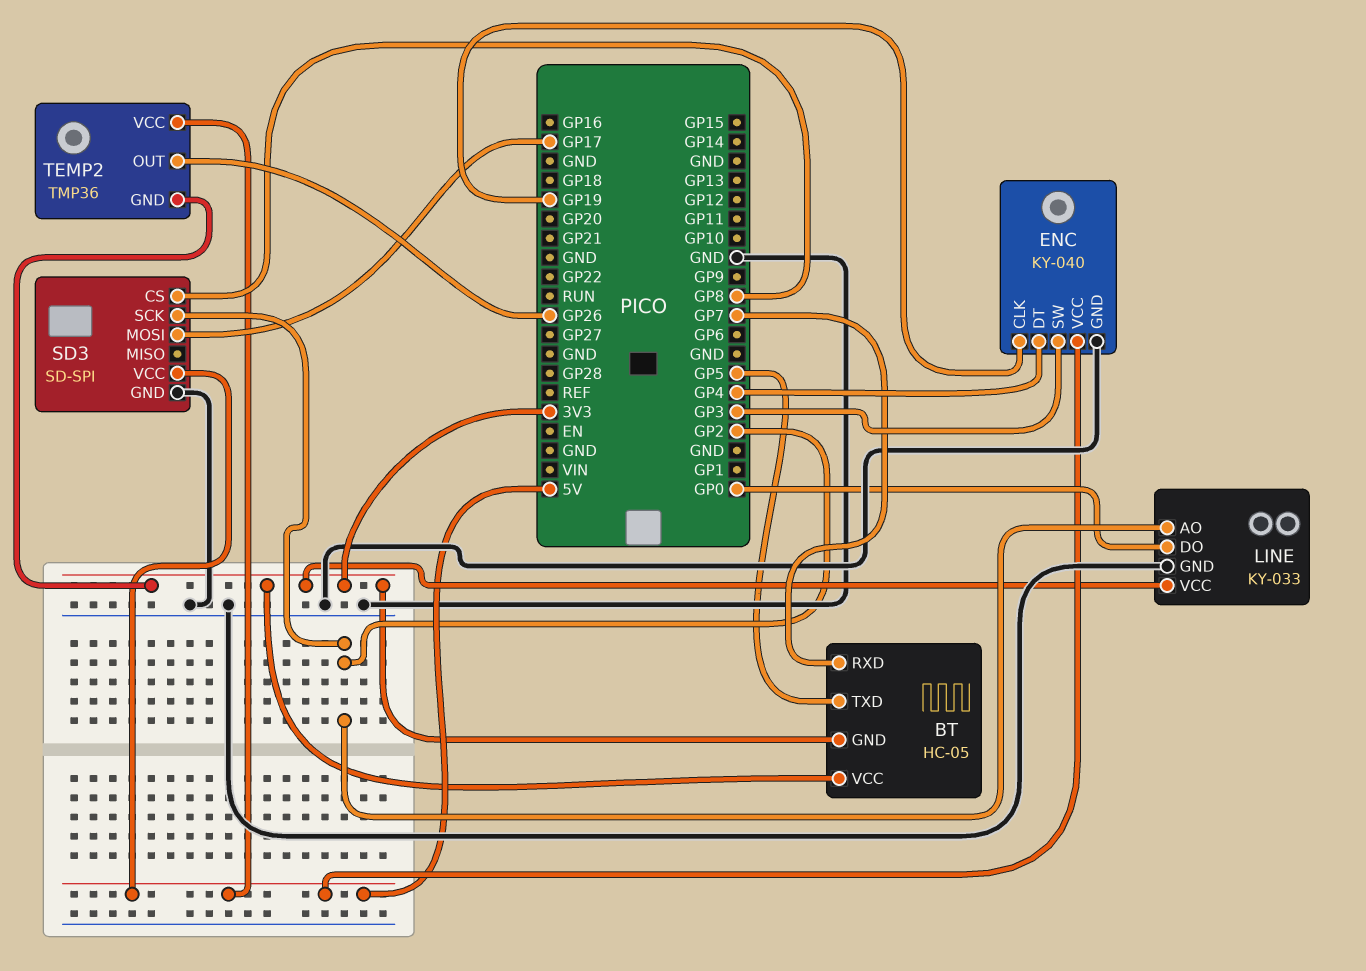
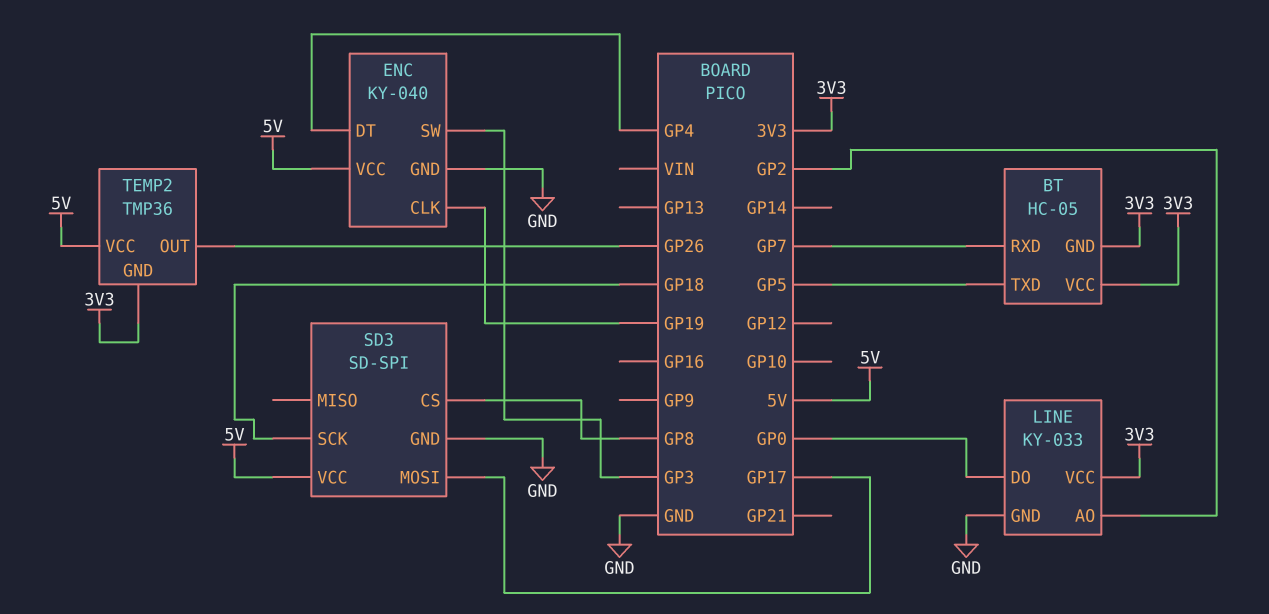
SD3 pin SCK: GP2 -> GP18

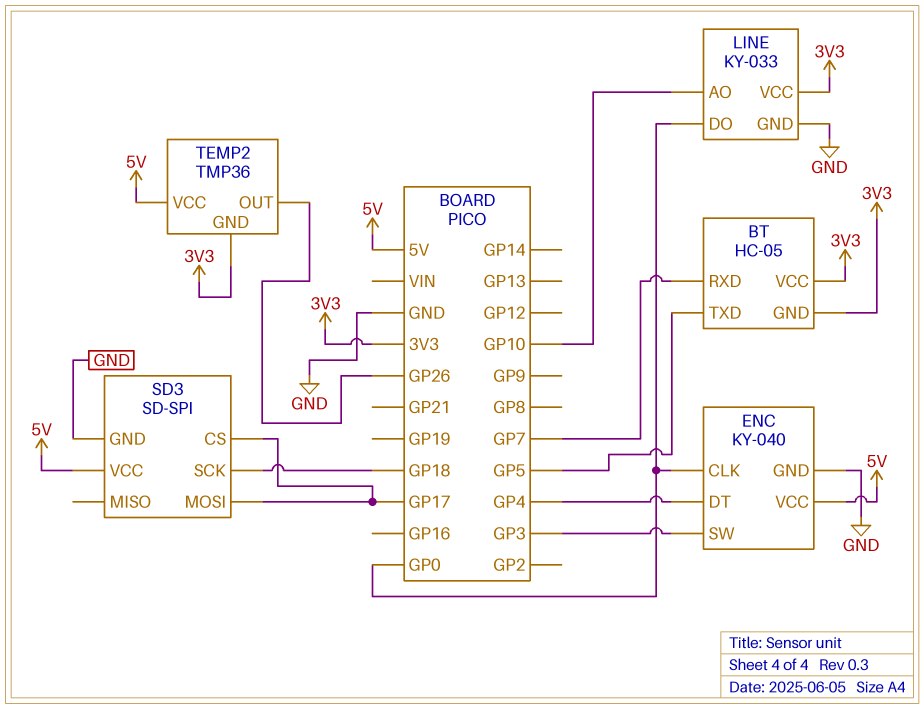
ENC pin CLK: GP19 -> GP0
LINE pin AO: GP2 -> GP10
SD3 pin CS: GP8 -> GP17

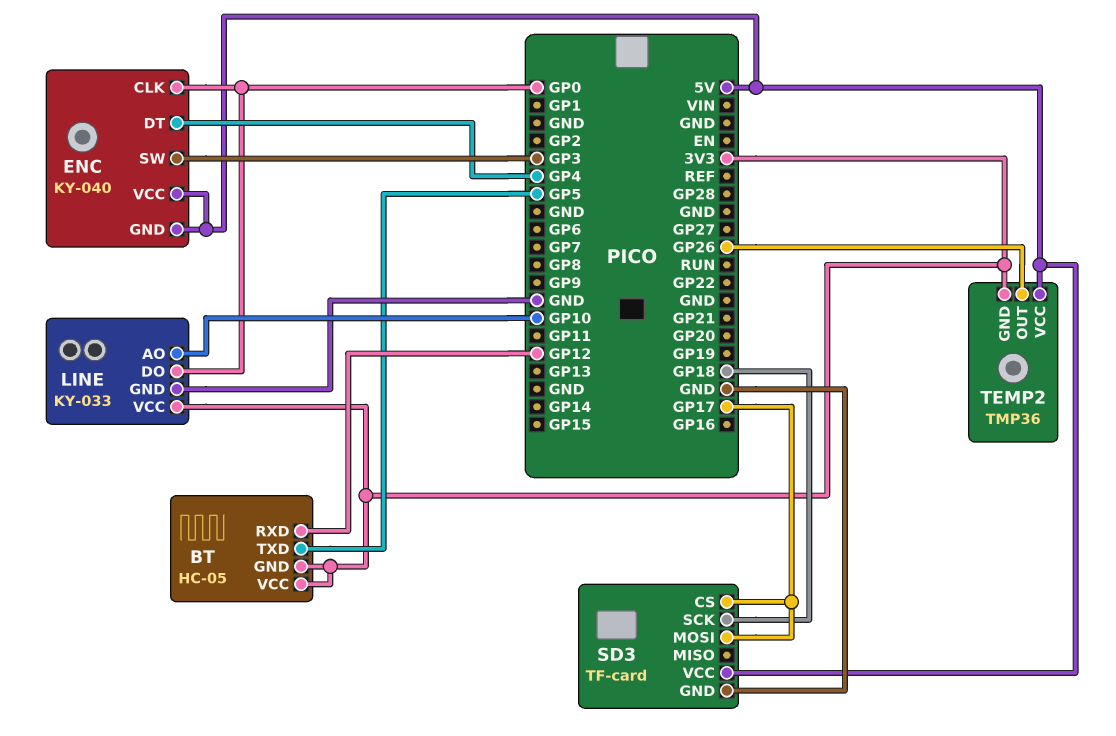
BT pin RXD: GP7 -> GP12
ENC pin GND: GND -> 5V
SD3: SD-SPI -> TF-card

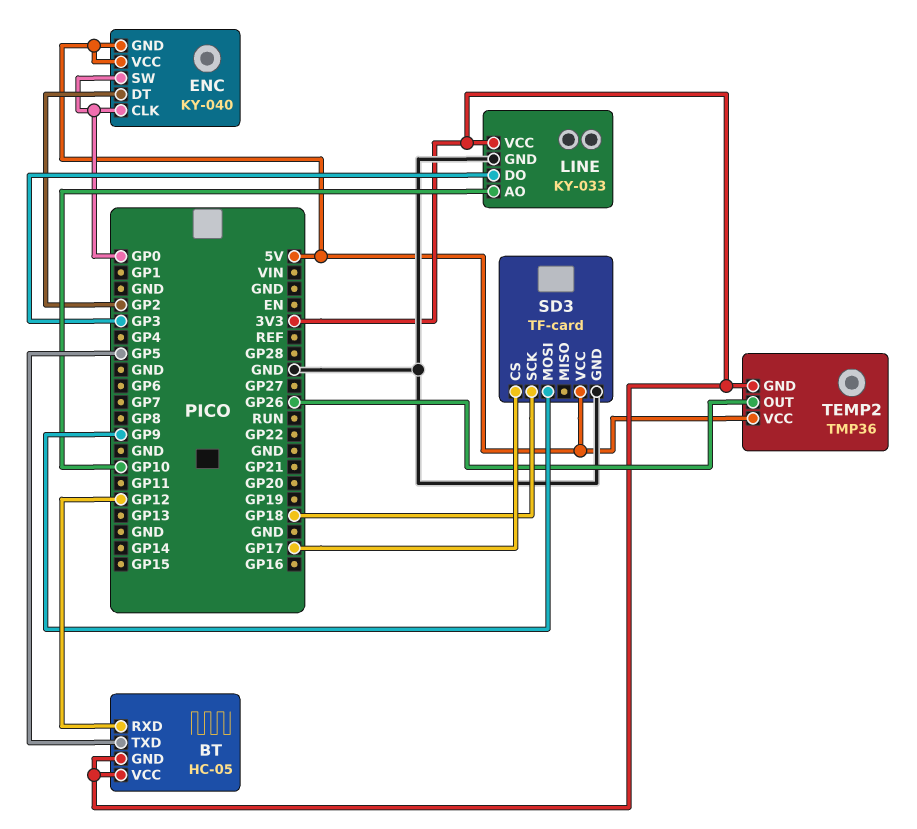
ENC pin DT: GP4 -> GP2
ENC pin SW: GP3 -> GP0
LINE pin DO: GP0 -> GP3
SD3 pin MOSI: GP17 -> GP9

